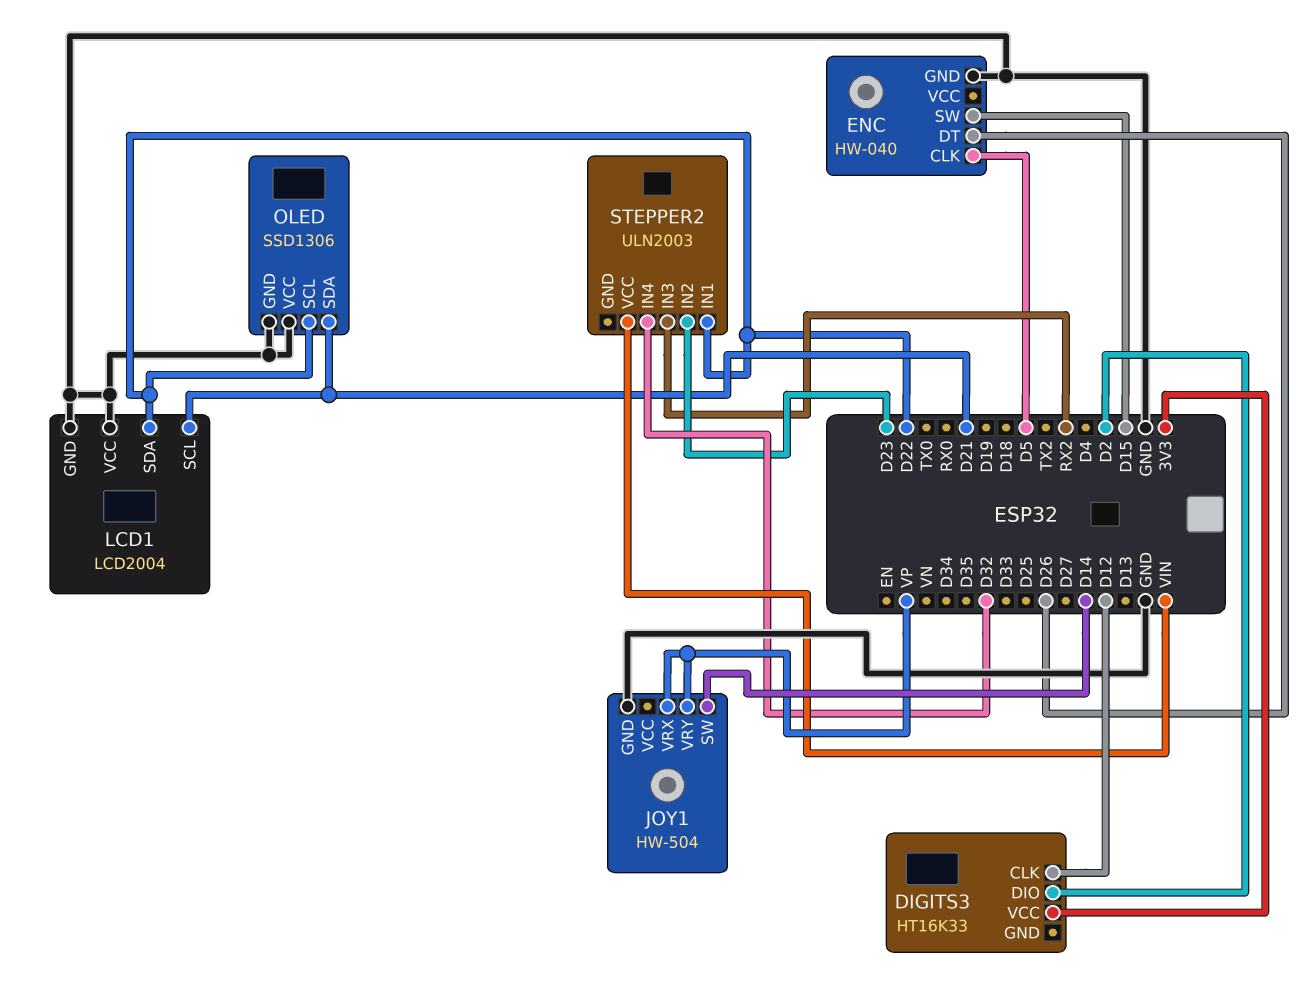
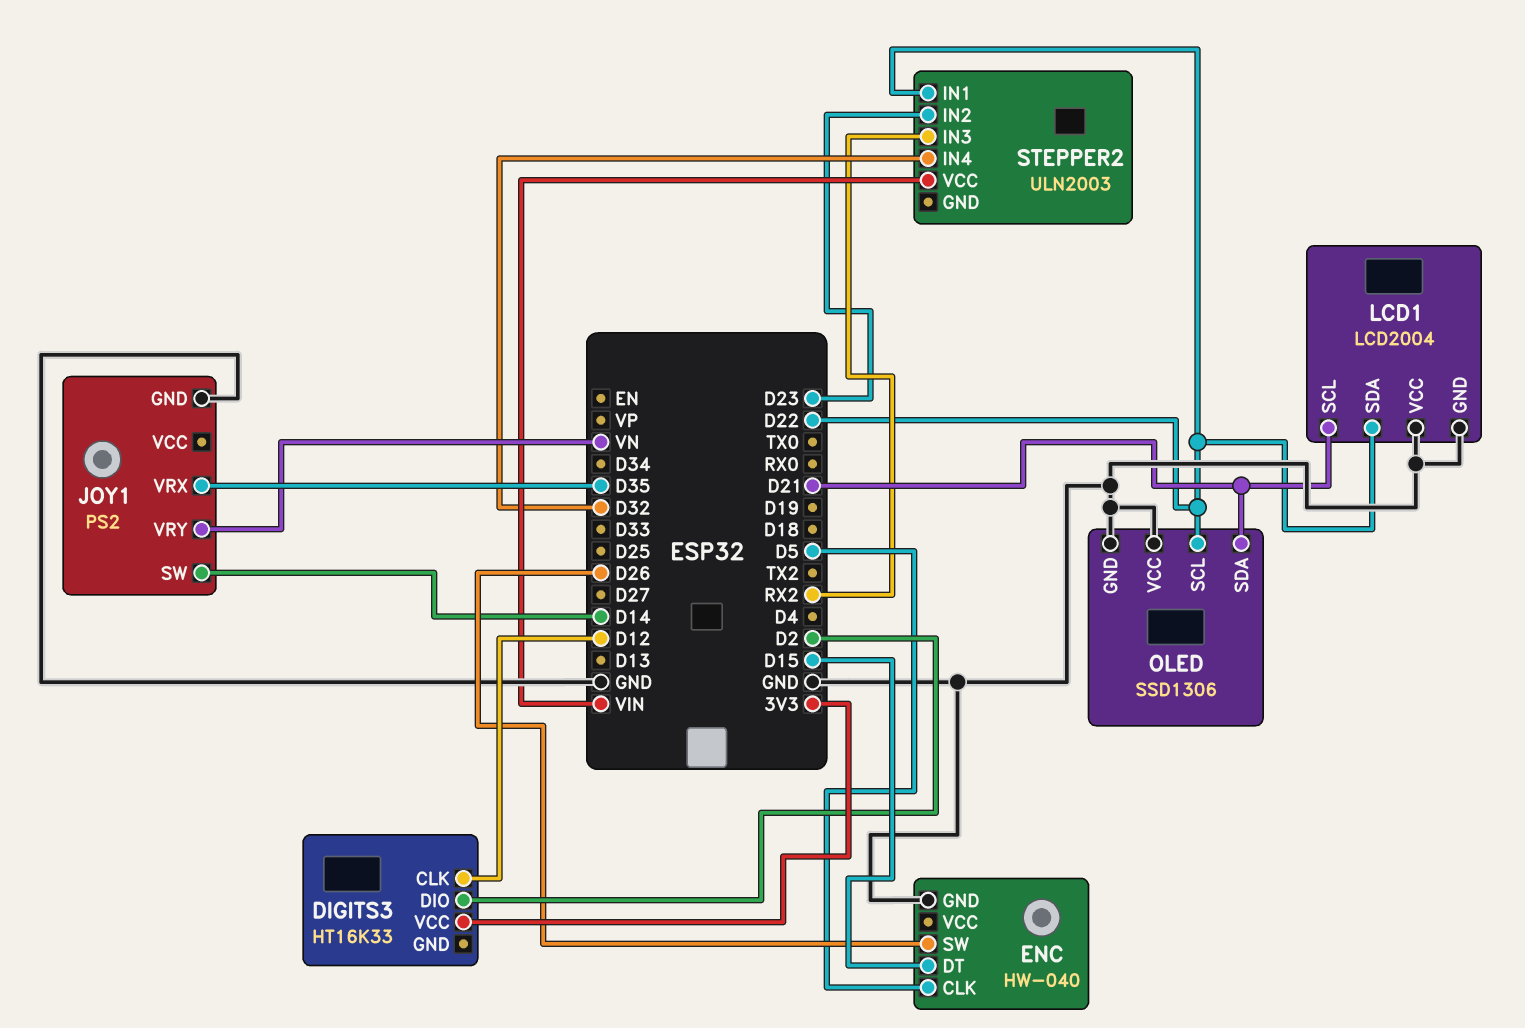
ENC pin DT: D26 -> D15
ENC pin SW: D15 -> D26
JOY1: HW-504 -> PS2
JOY1 pin VRX: VP -> D35
JOY1 pin VRY: VP -> VN

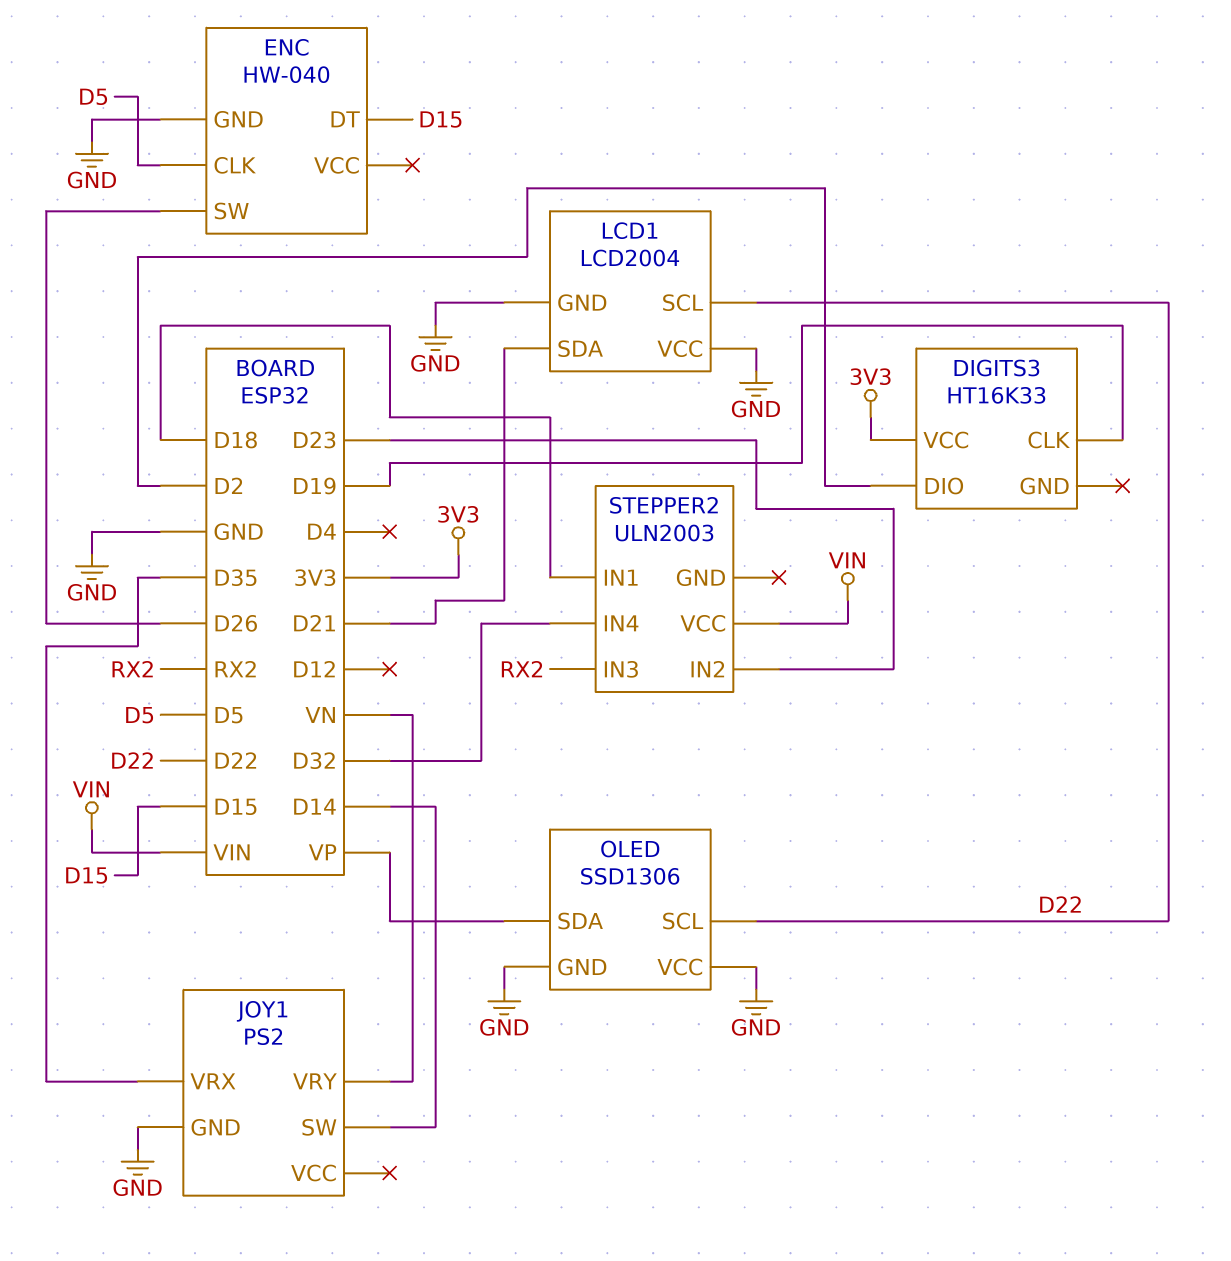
DIGITS3 pin CLK: D12 -> D19
LCD1 pin SCL: D21 -> D22
LCD1 pin SDA: D22 -> D21
OLED pin SDA: D21 -> VP
STEPPER2 pin IN1: D22 -> D18

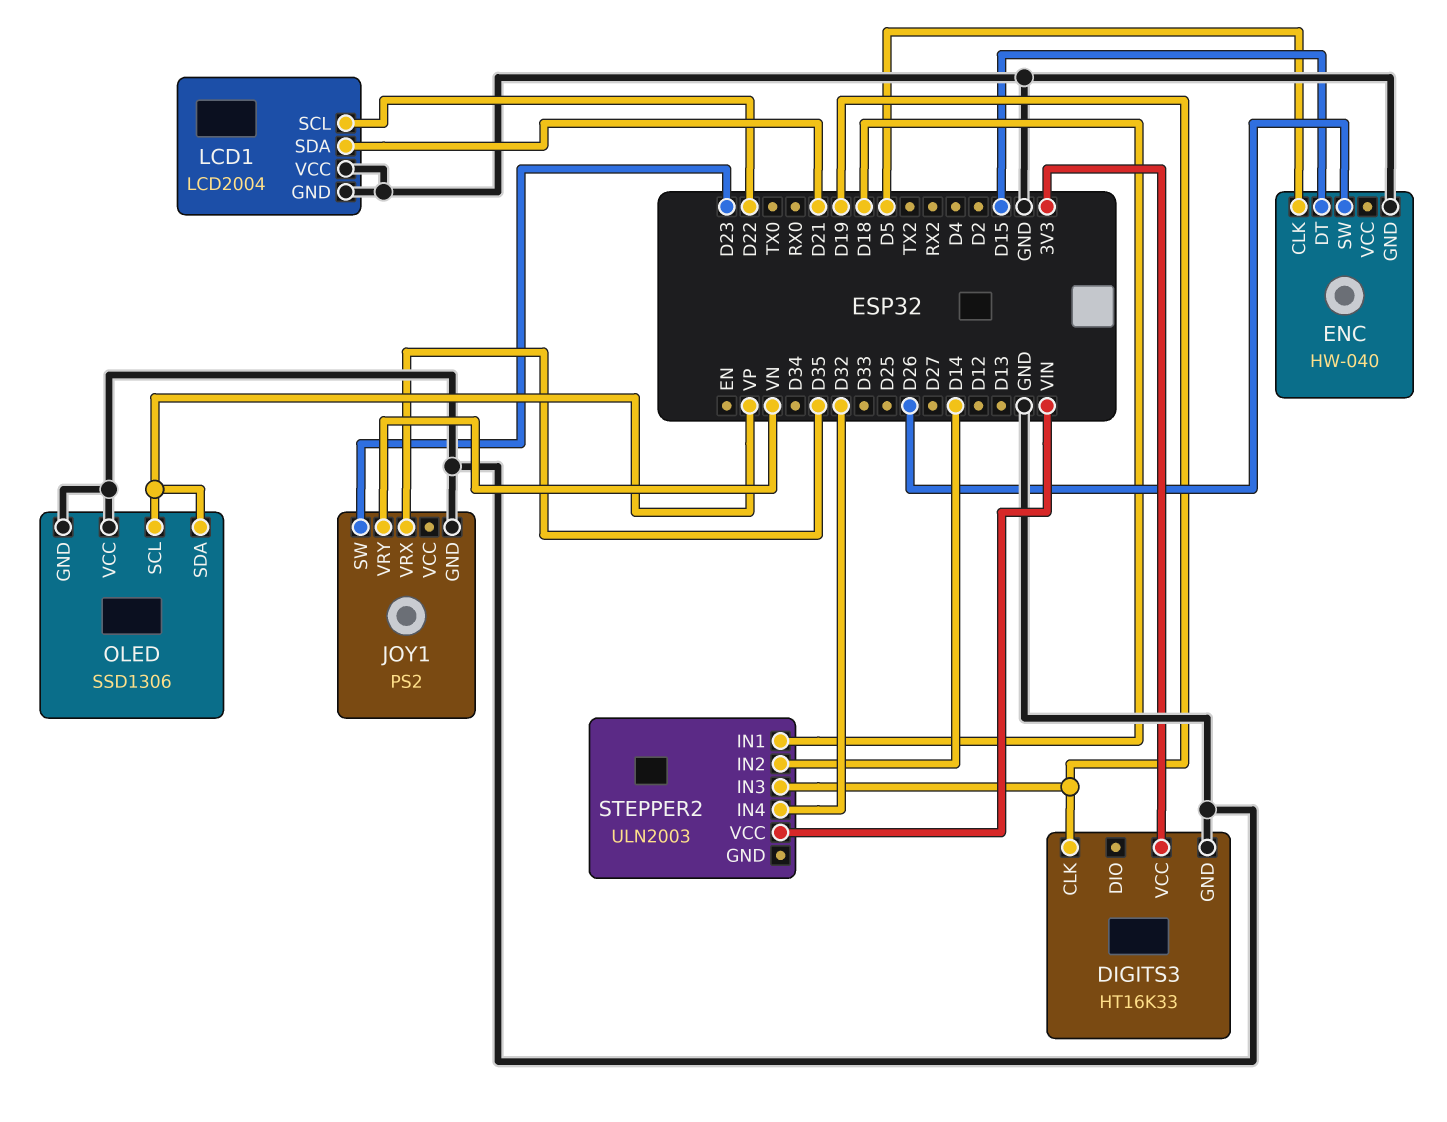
DIGITS3 pin DIO: D2 -> none
DIGITS3 pin GND: none -> GND
JOY1 pin SW: D14 -> D23
OLED pin SCL: D22 -> VP
STEPPER2 pin IN2: D23 -> D14
STEPPER2 pin IN3: RX2 -> D19

